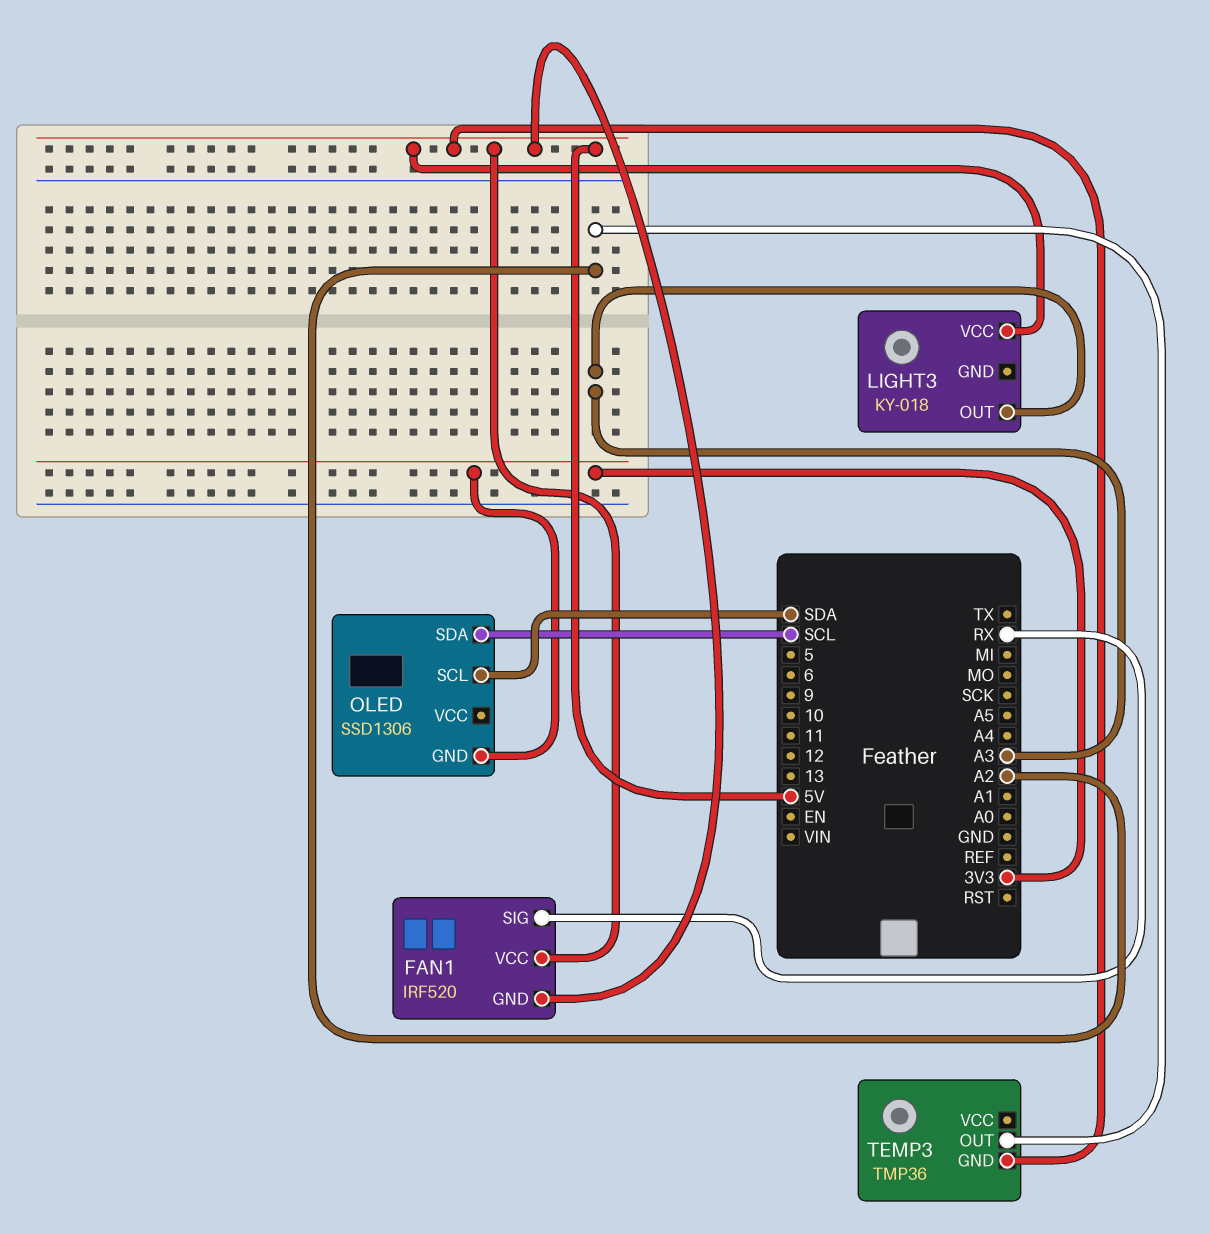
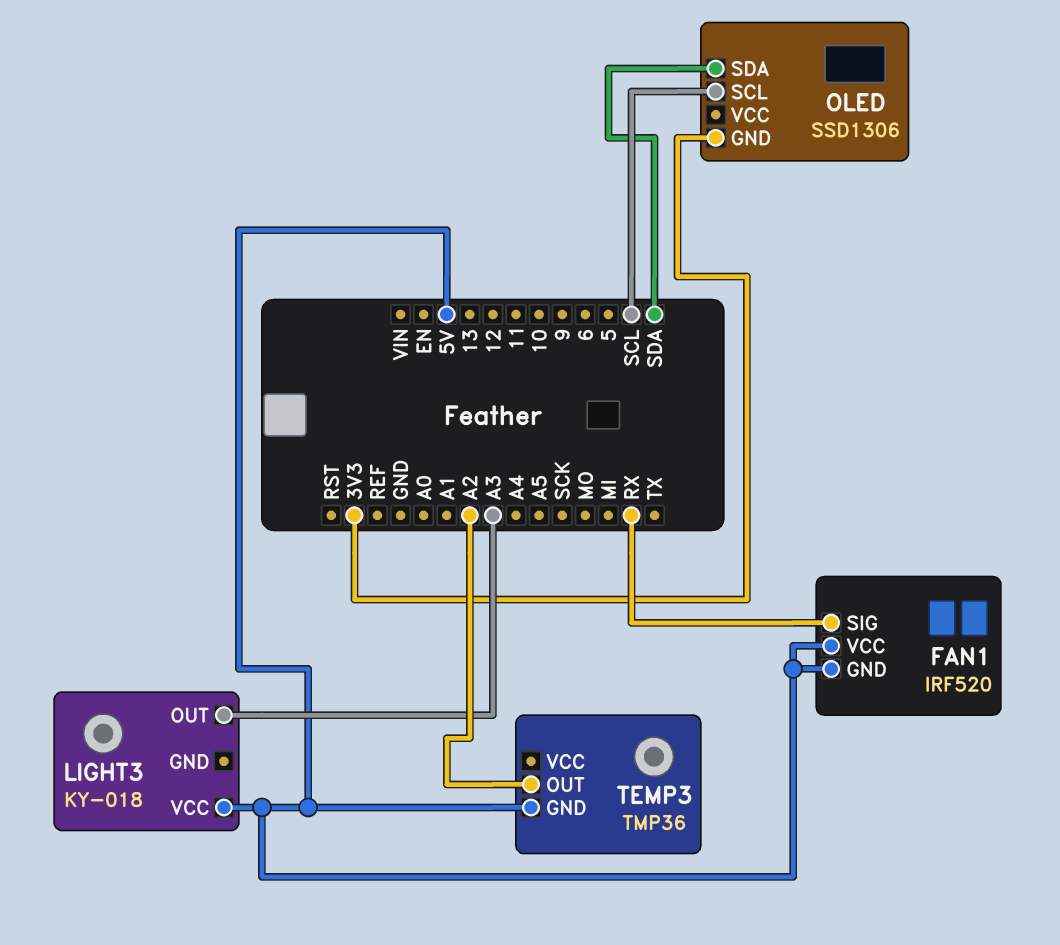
OLED pin SCL: SDA -> SCL
OLED pin SDA: SCL -> SDA

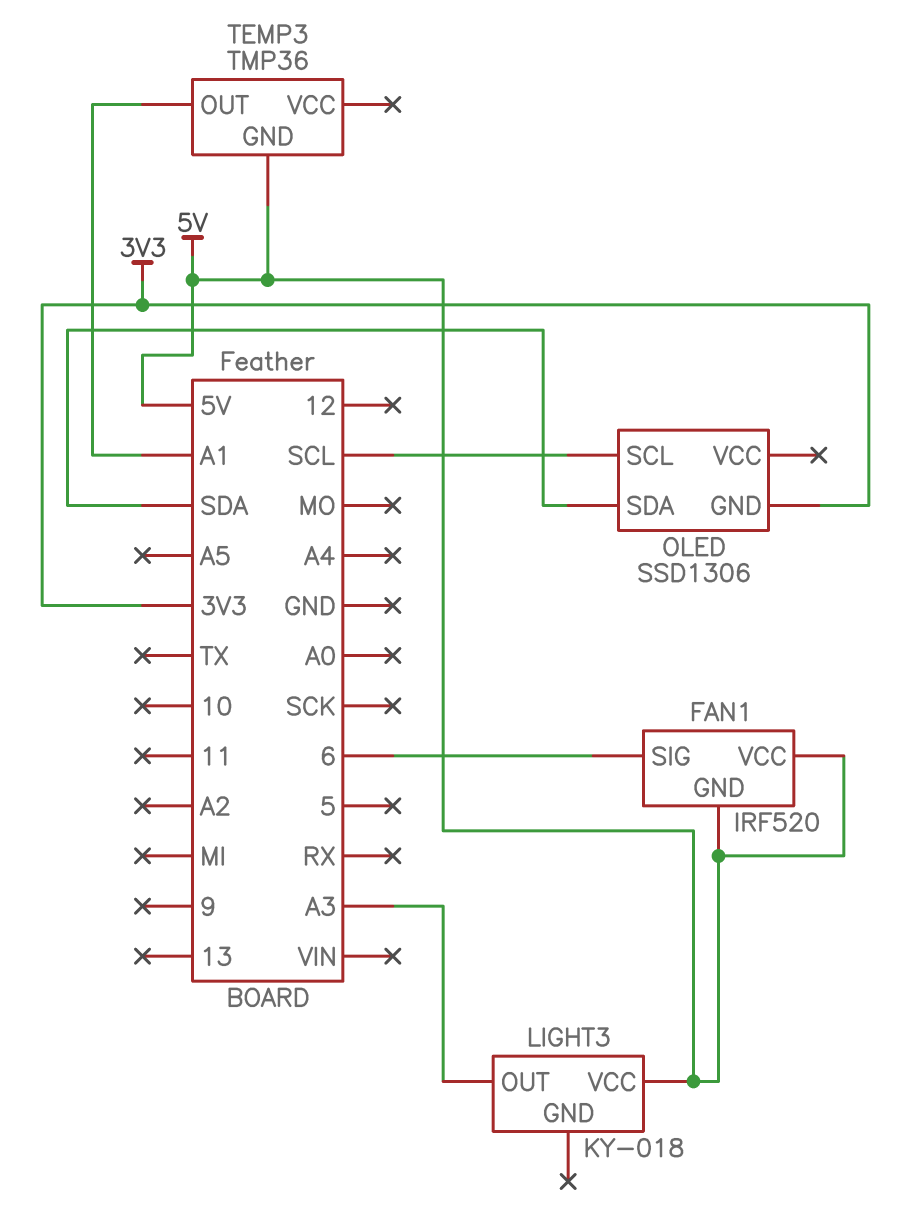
FAN1 pin SIG: RX -> 6
TEMP3 pin OUT: A2 -> A1

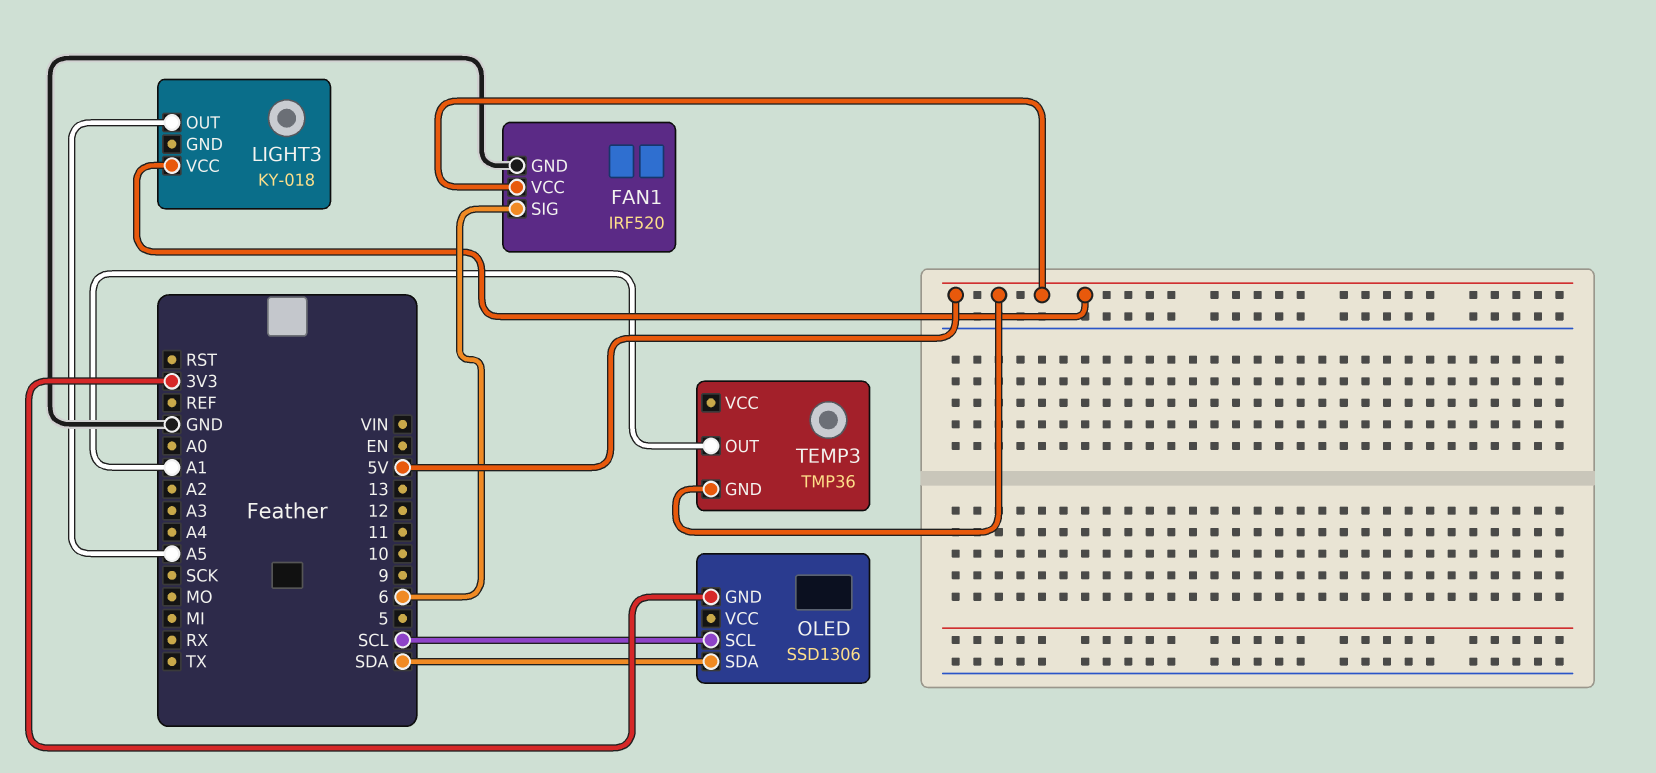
FAN1 pin GND: 5V -> GND
LIGHT3 pin OUT: A3 -> A5

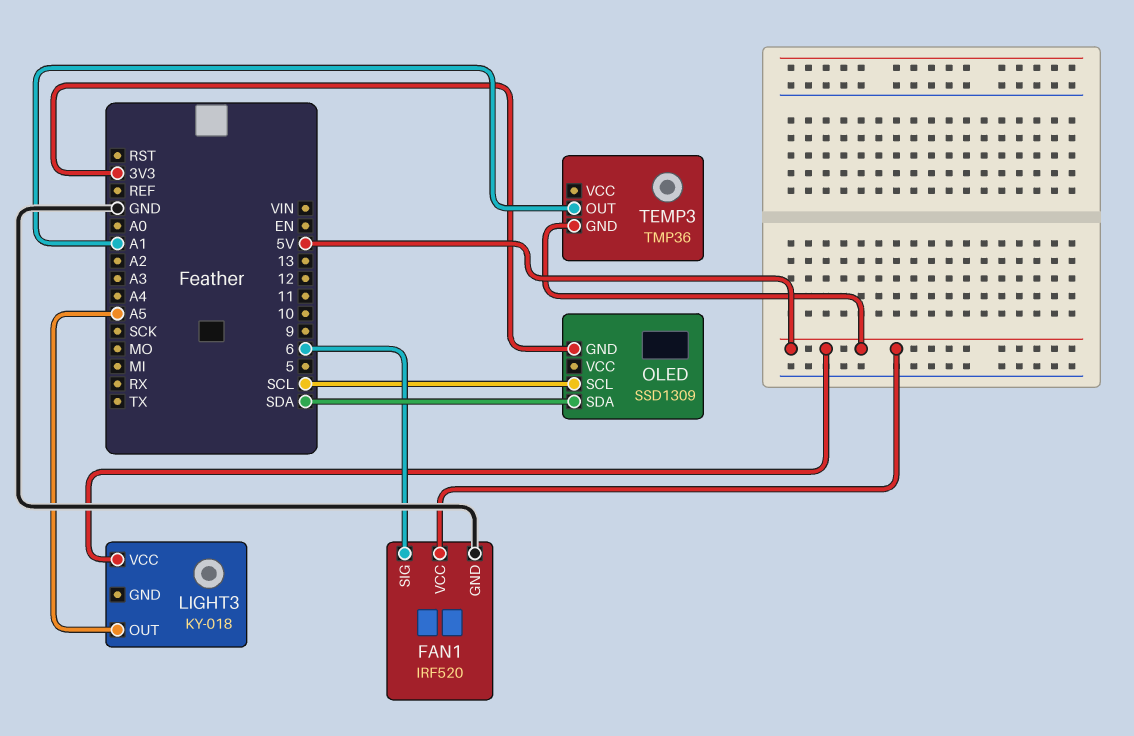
OLED: SSD1306 -> SSD1309

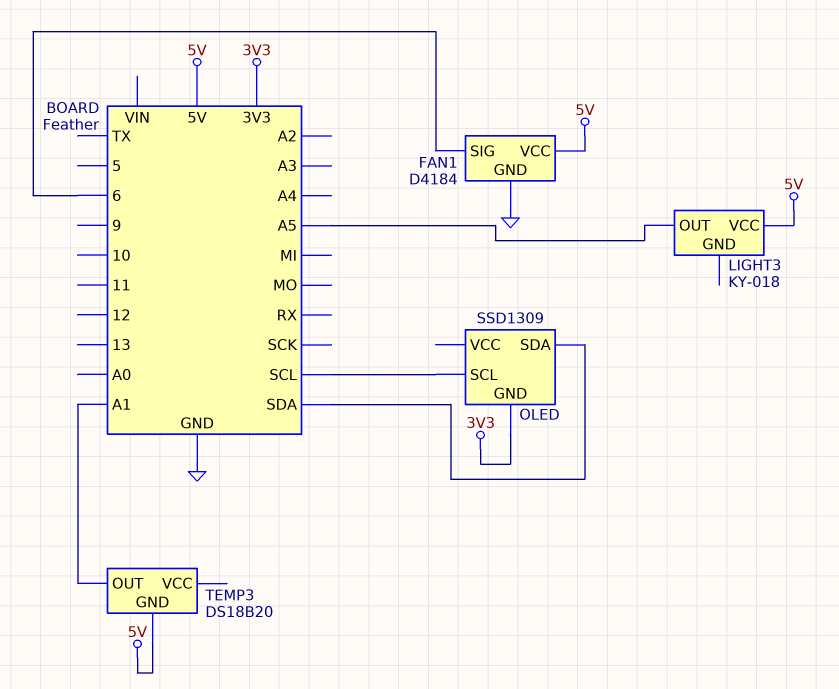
FAN1: IRF520 -> D4184
TEMP3: TMP36 -> DS18B20

